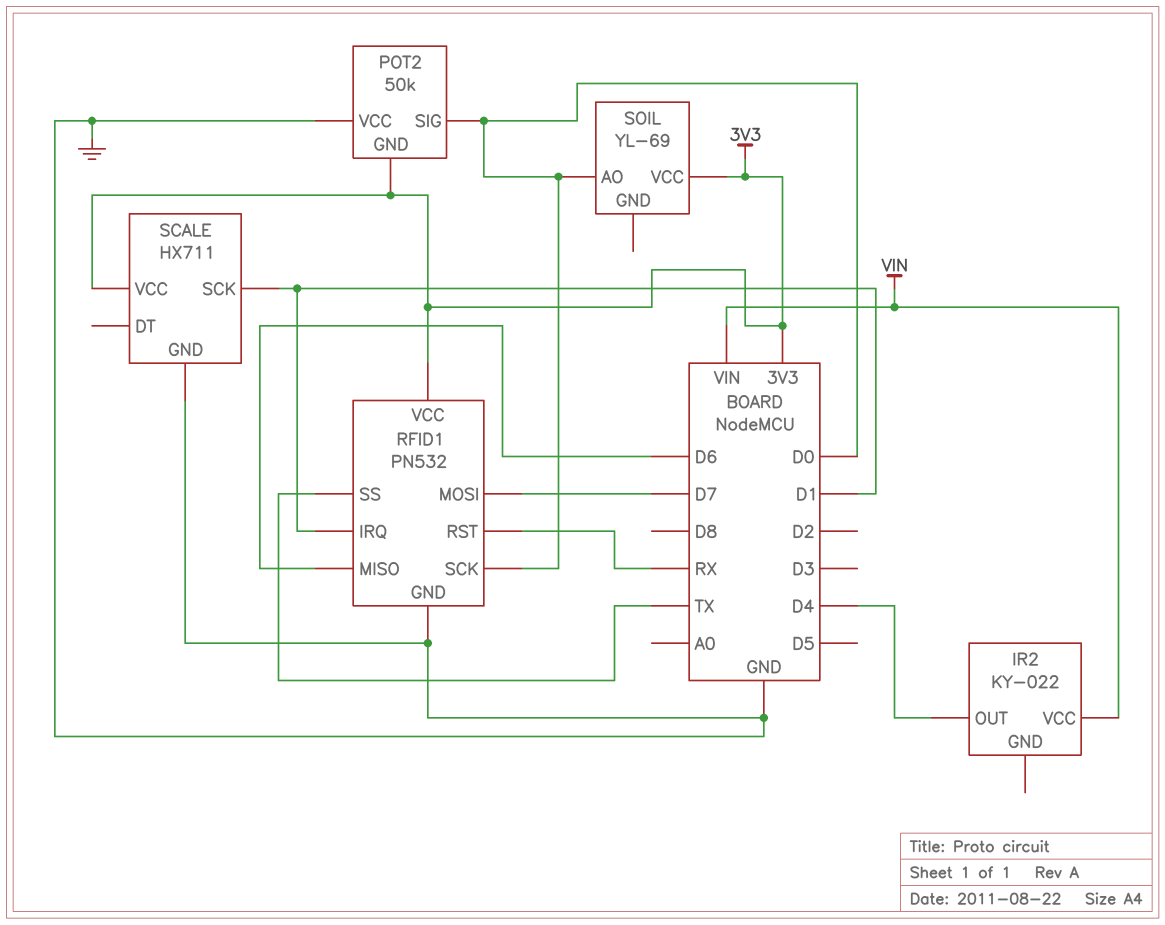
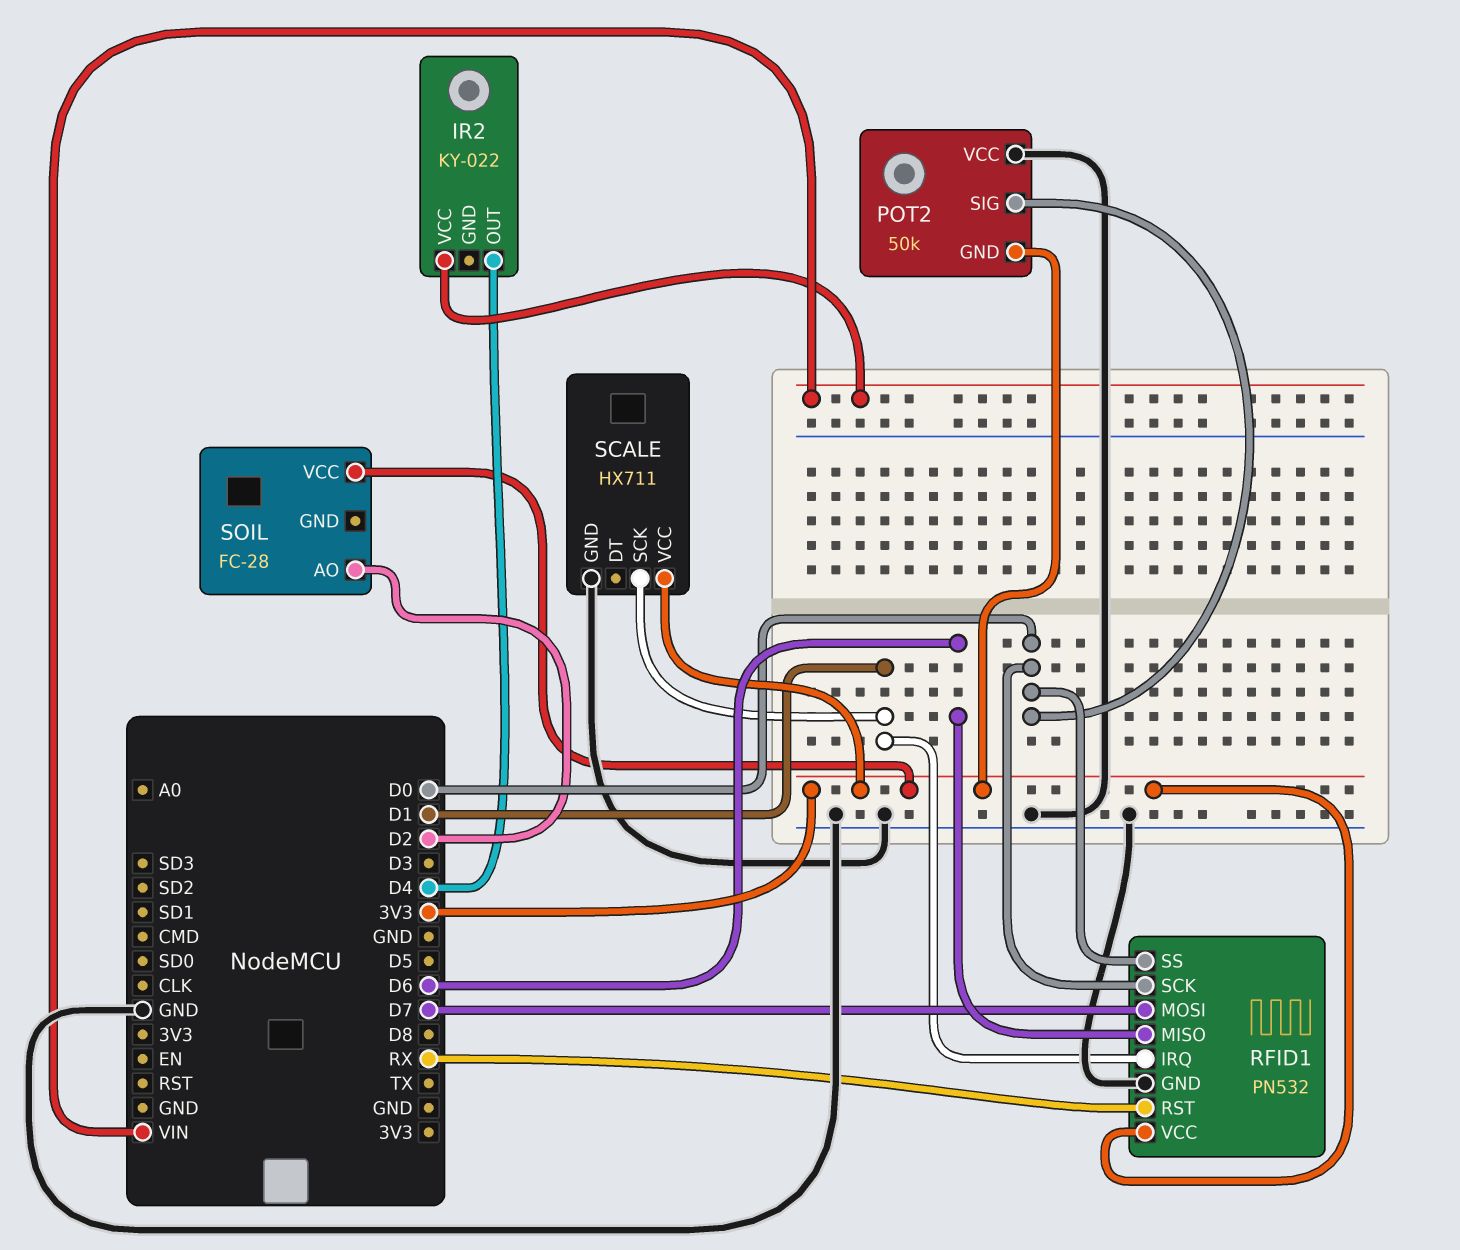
RFID1 pin SS: TX -> D0
SOIL: YL-69 -> FC-28
SOIL pin AO: D0 -> D2

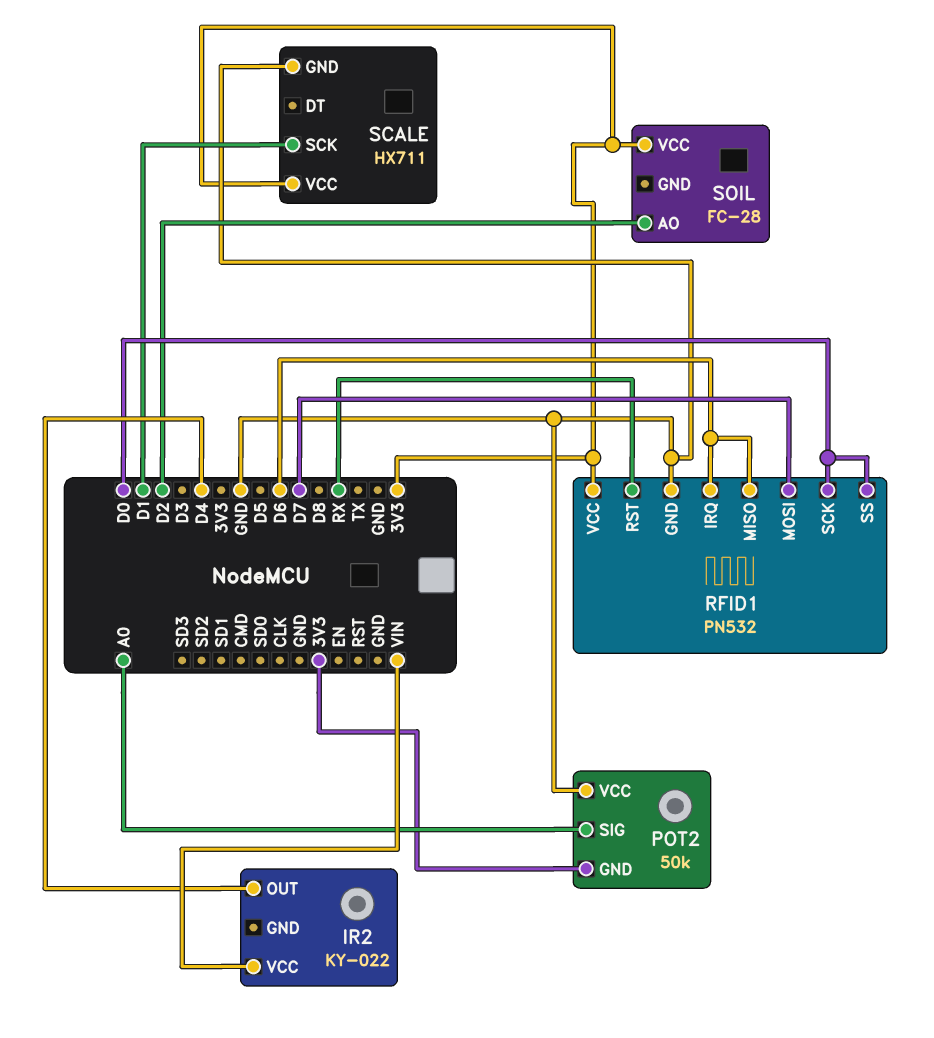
POT2 pin SIG: D0 -> A0
RFID1 pin IRQ: D1 -> D6

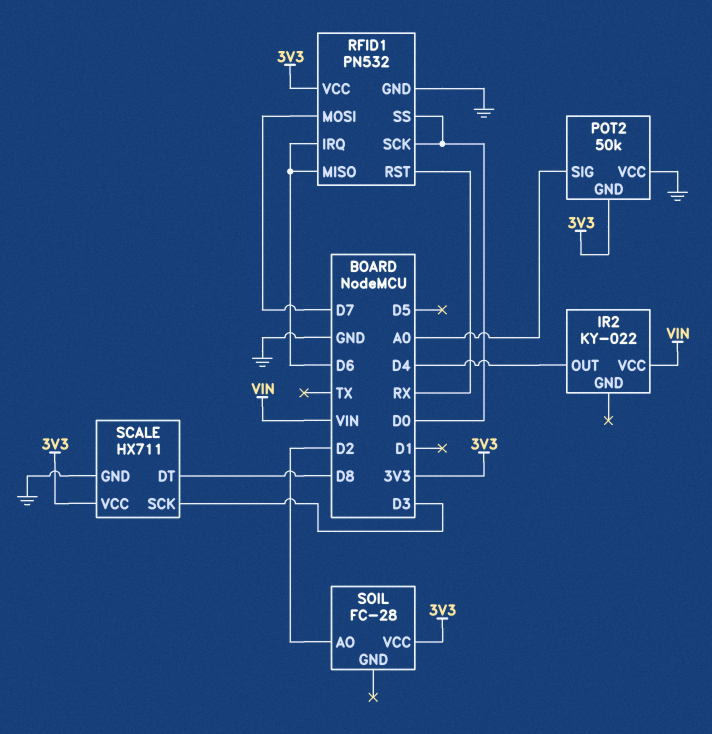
SCALE pin DT: none -> D8
SCALE pin SCK: D1 -> D3

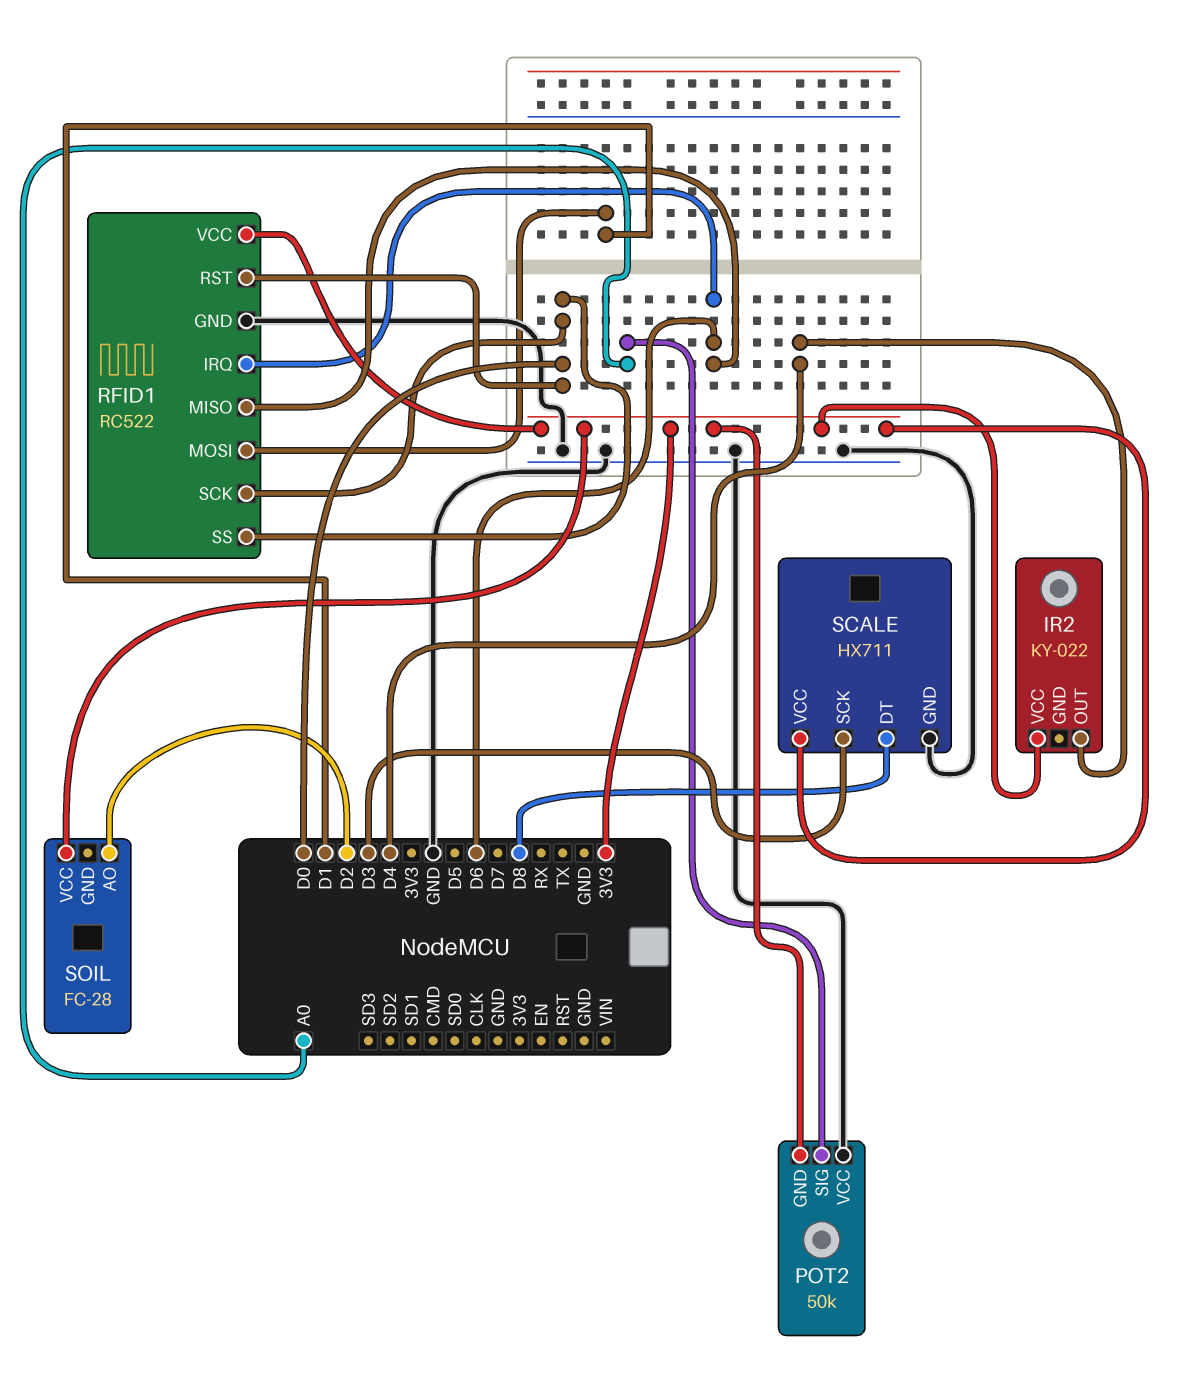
IR2 pin VCC: VIN -> 3V3
RFID1: PN532 -> RC522
RFID1 pin MOSI: D7 -> D1
RFID1 pin RST: RX -> D0

